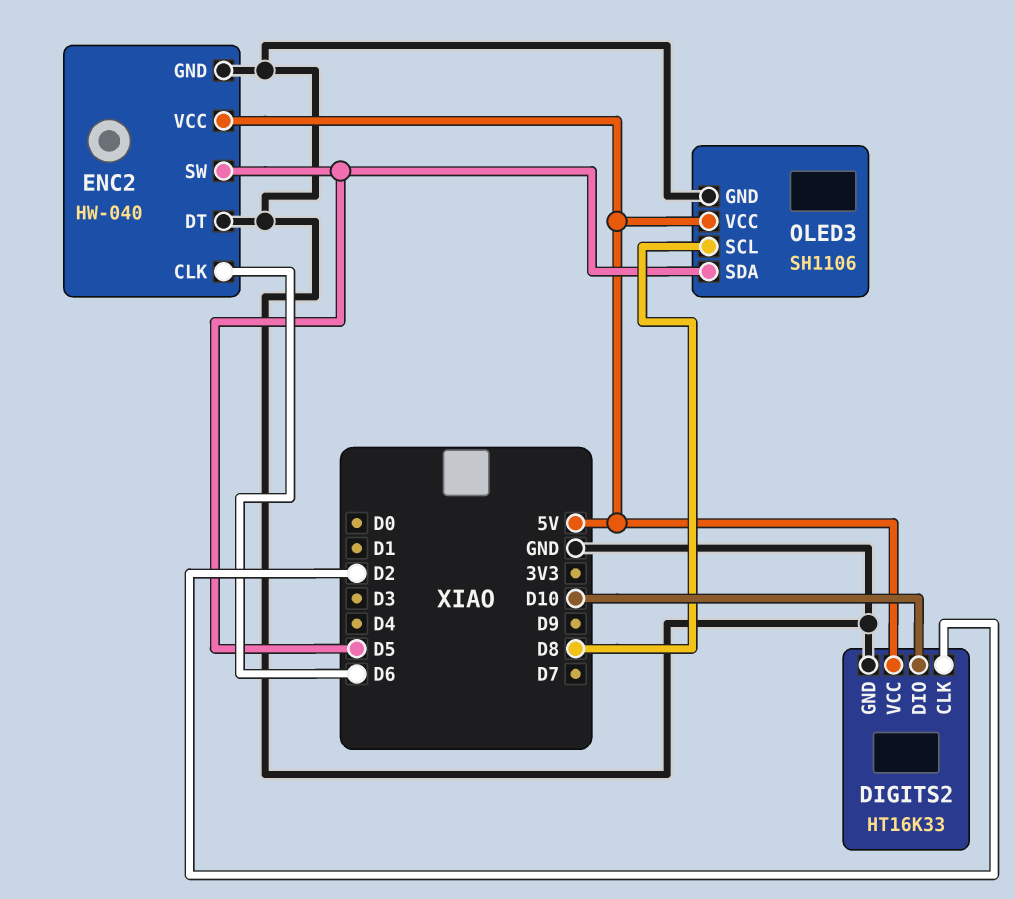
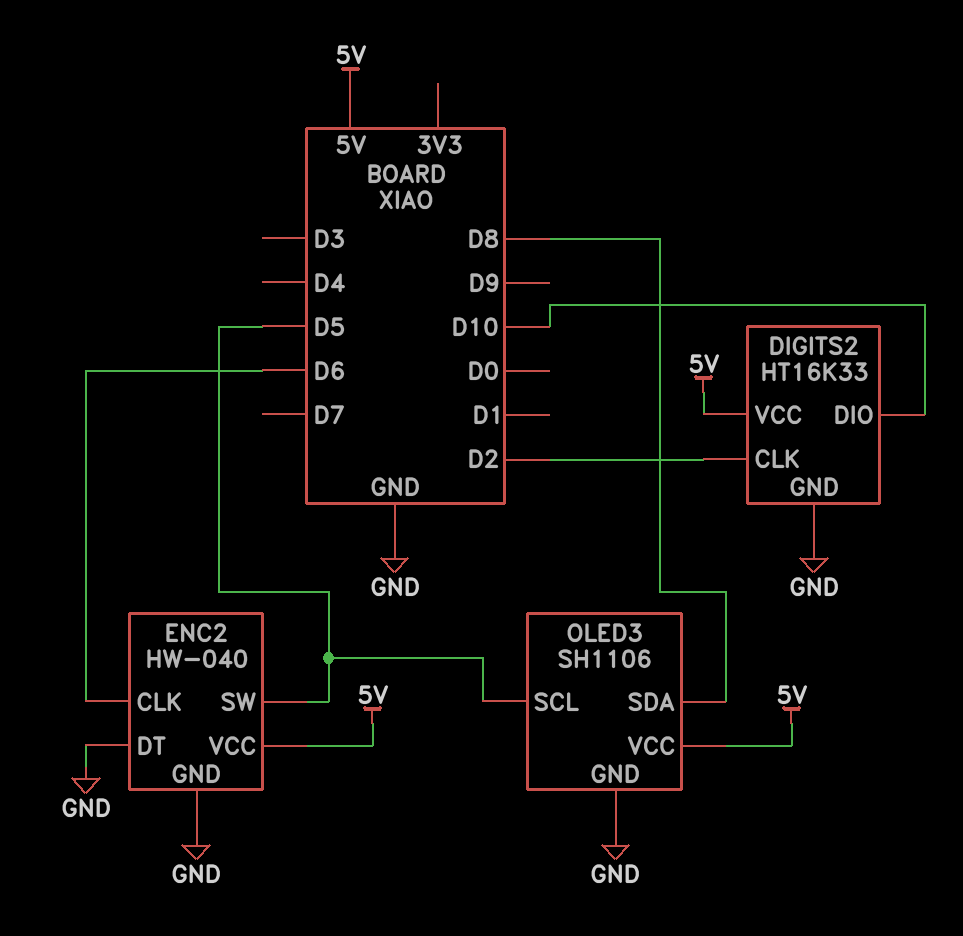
OLED3 pin SCL: D8 -> D5
OLED3 pin SDA: D5 -> D8

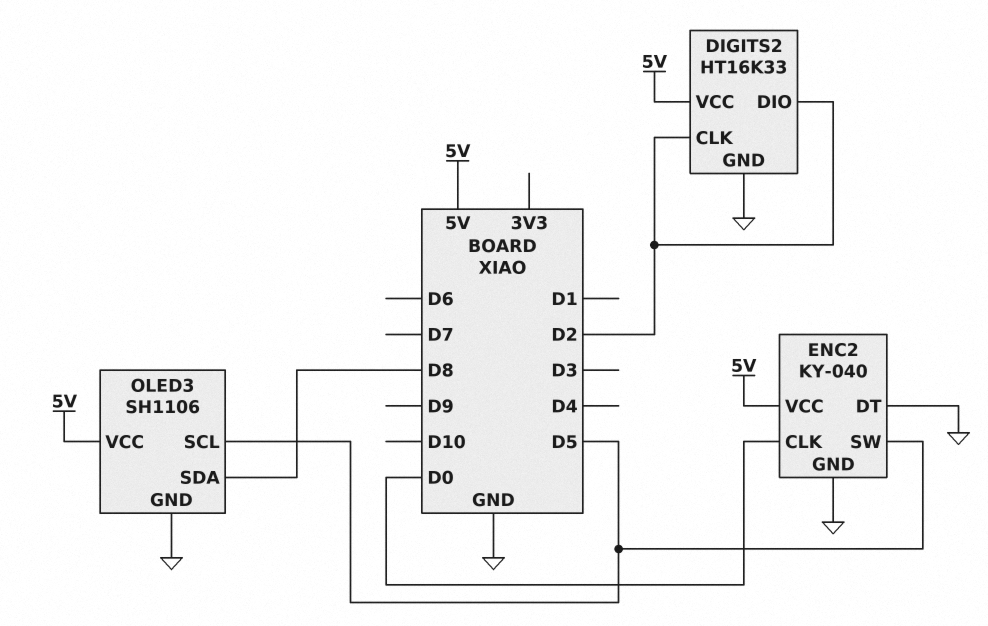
DIGITS2 pin DIO: D10 -> D2
ENC2: HW-040 -> KY-040
ENC2 pin CLK: D6 -> D0

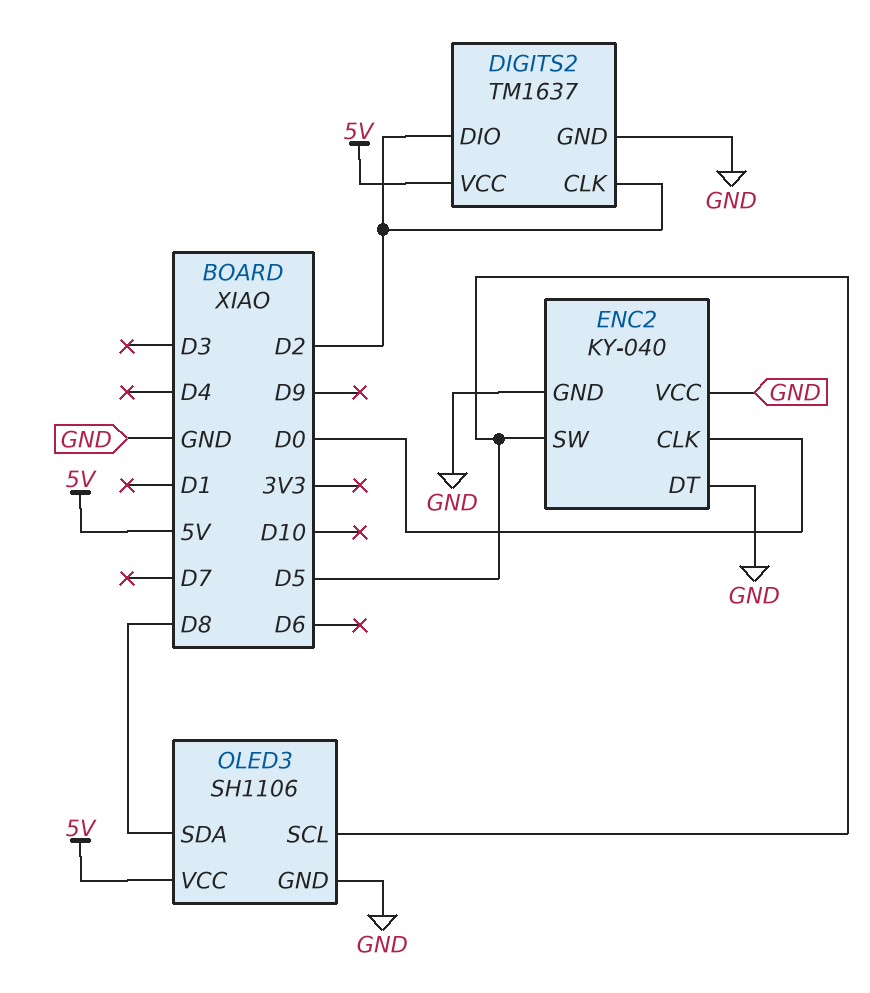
DIGITS2: HT16K33 -> TM1637
ENC2 pin VCC: 5V -> GND

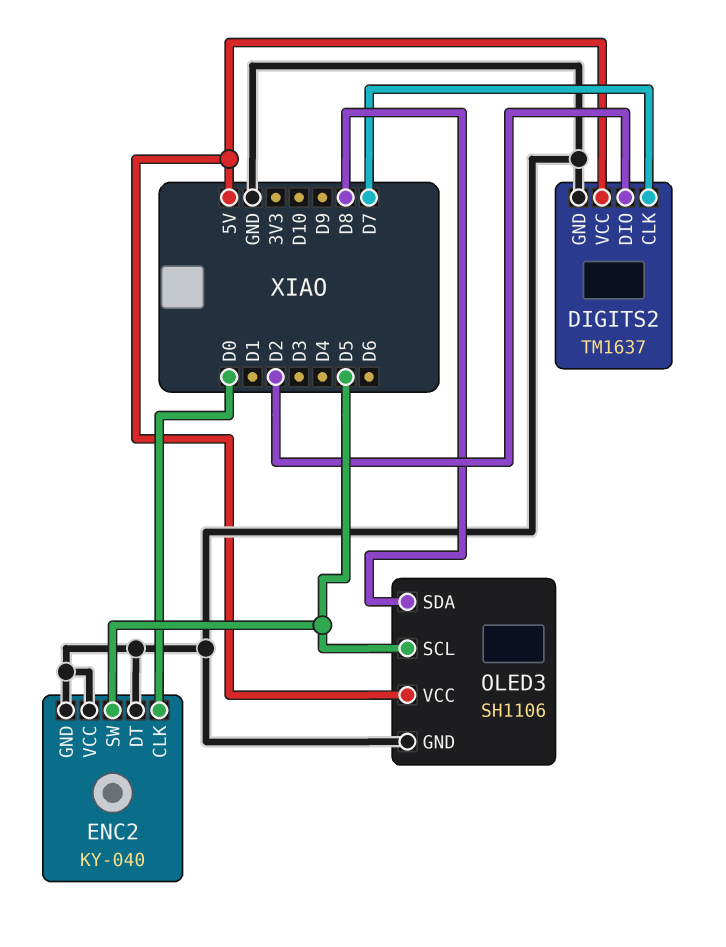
DIGITS2 pin CLK: D2 -> D7

